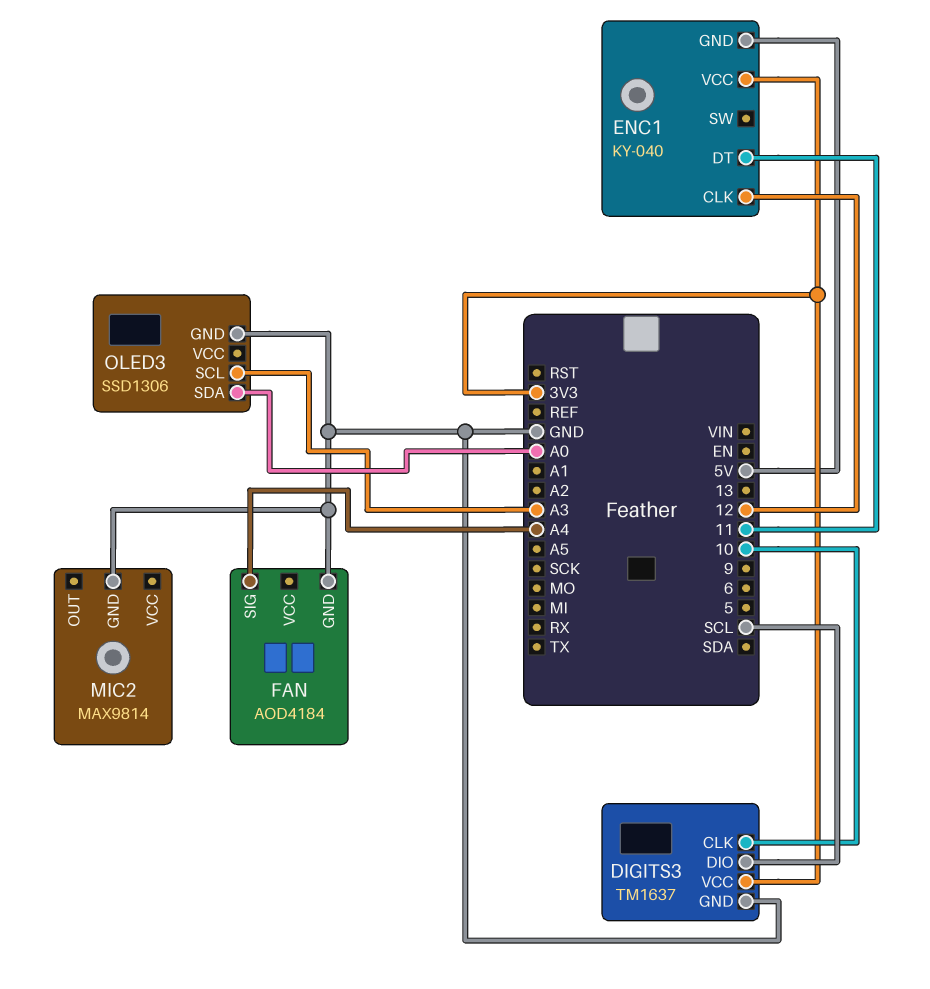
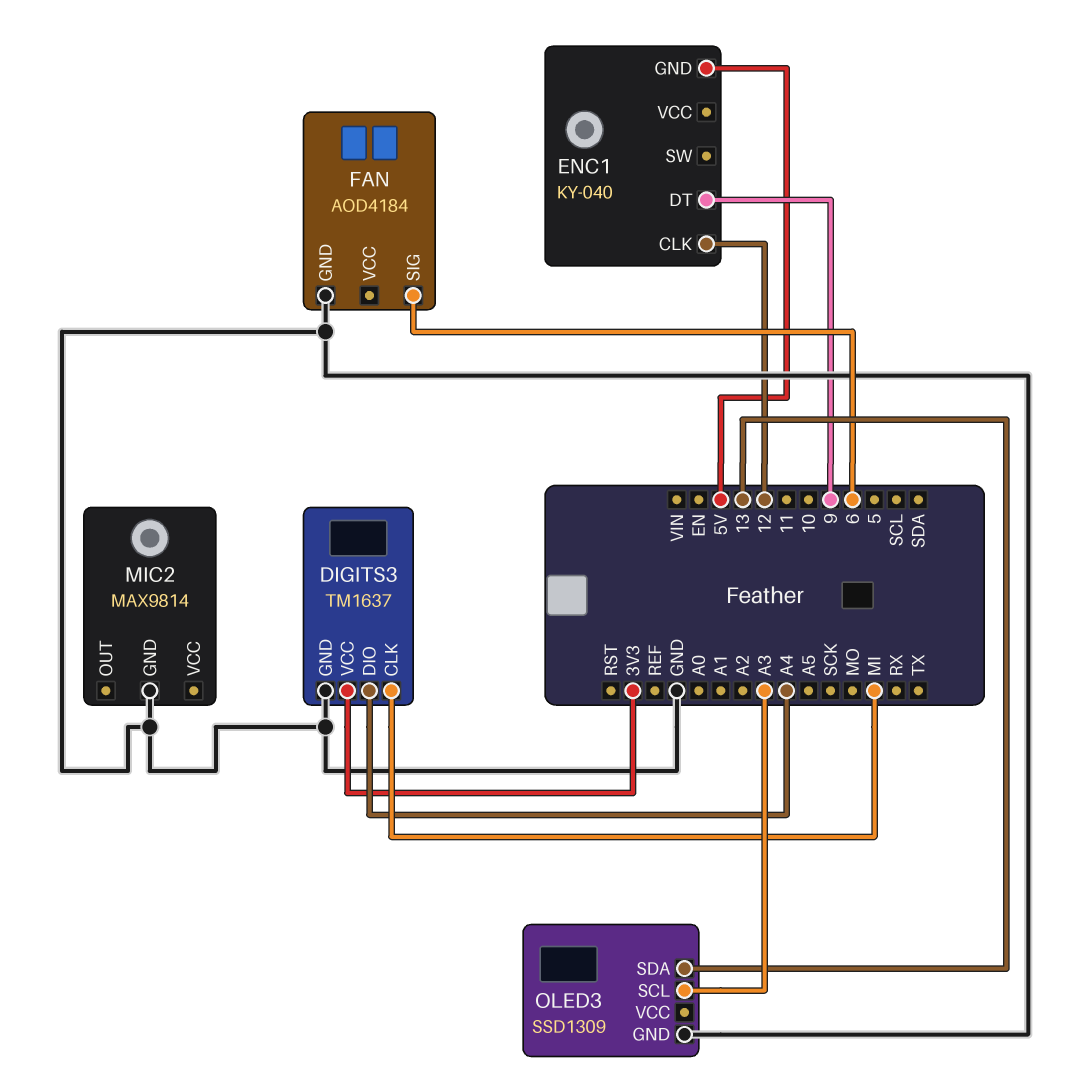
DIGITS3 pin CLK: 10 -> MI
DIGITS3 pin DIO: SCL -> A4
ENC1 pin DT: 11 -> 9
ENC1 pin VCC: 3V3 -> none
FAN pin SIG: A4 -> 6
OLED3: SSD1306 -> SSD1309
OLED3 pin SDA: A0 -> 13

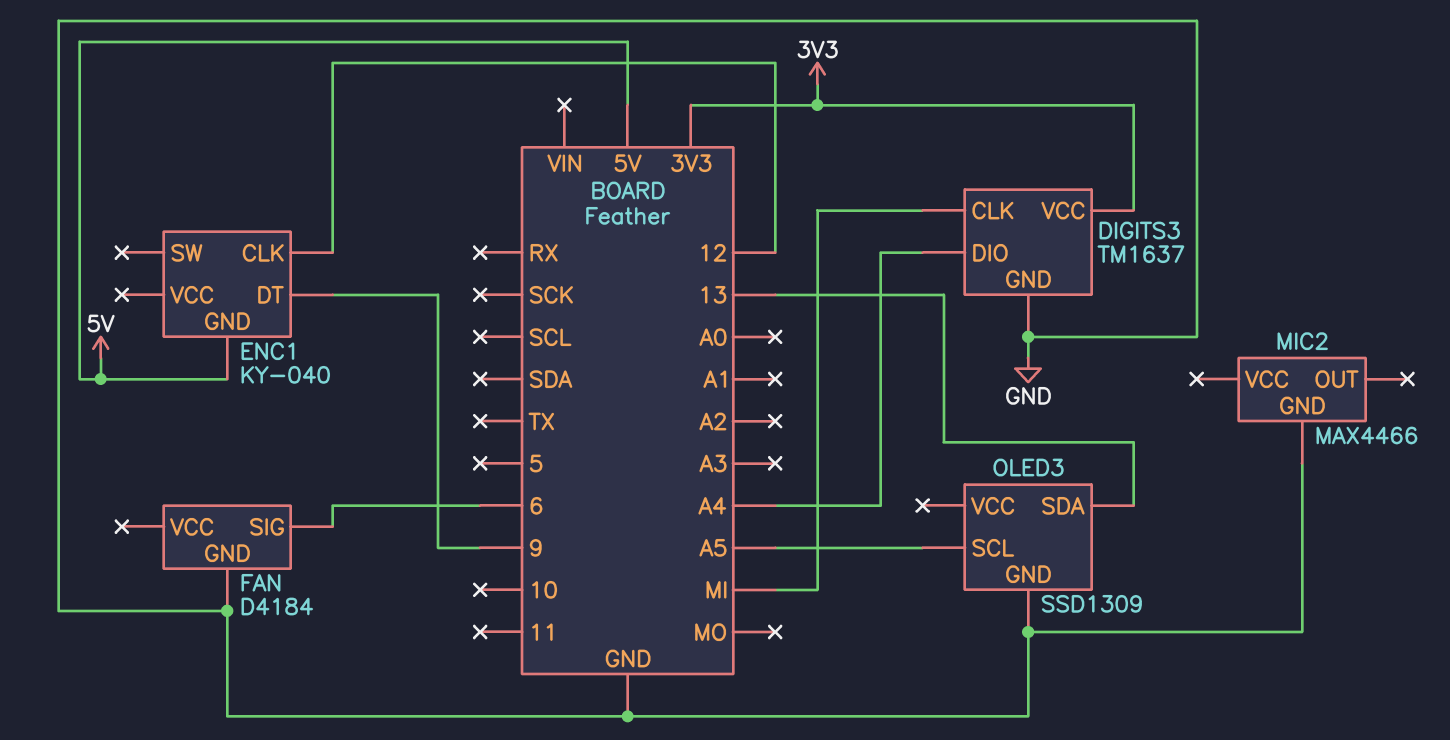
FAN: AOD4184 -> D4184
MIC2: MAX9814 -> MAX4466
OLED3 pin SCL: A3 -> A5

